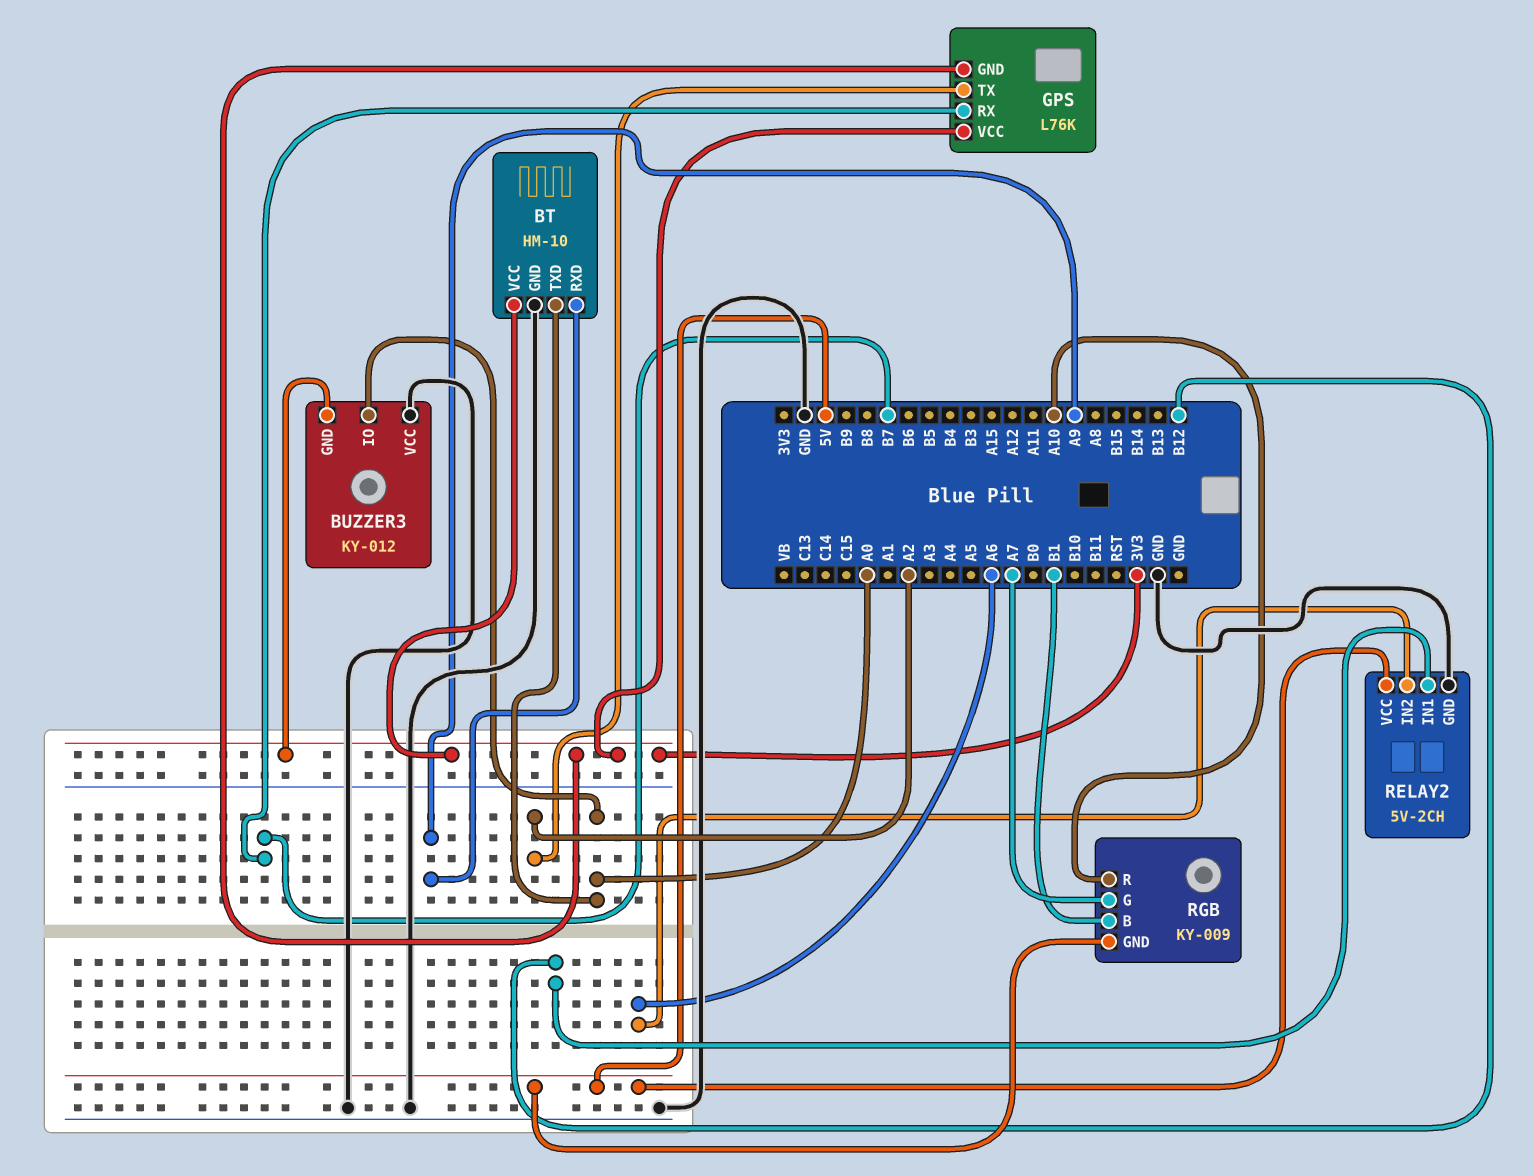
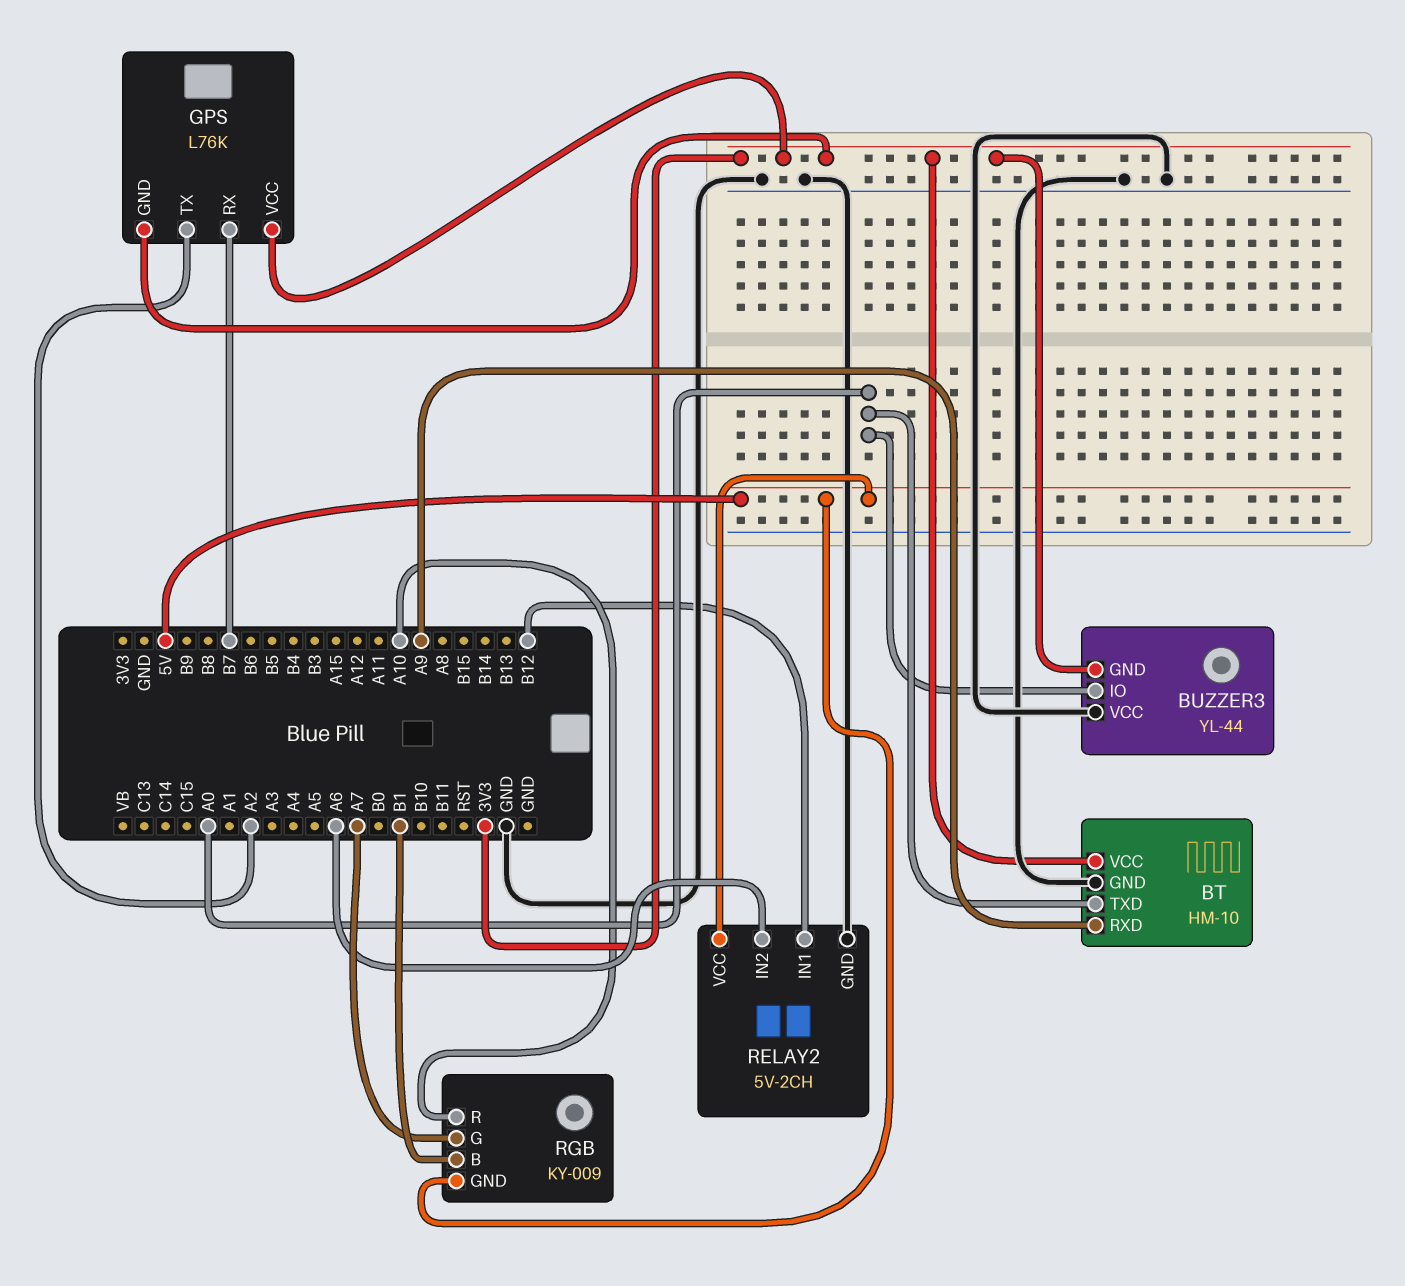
BUZZER3: KY-012 -> YL-44

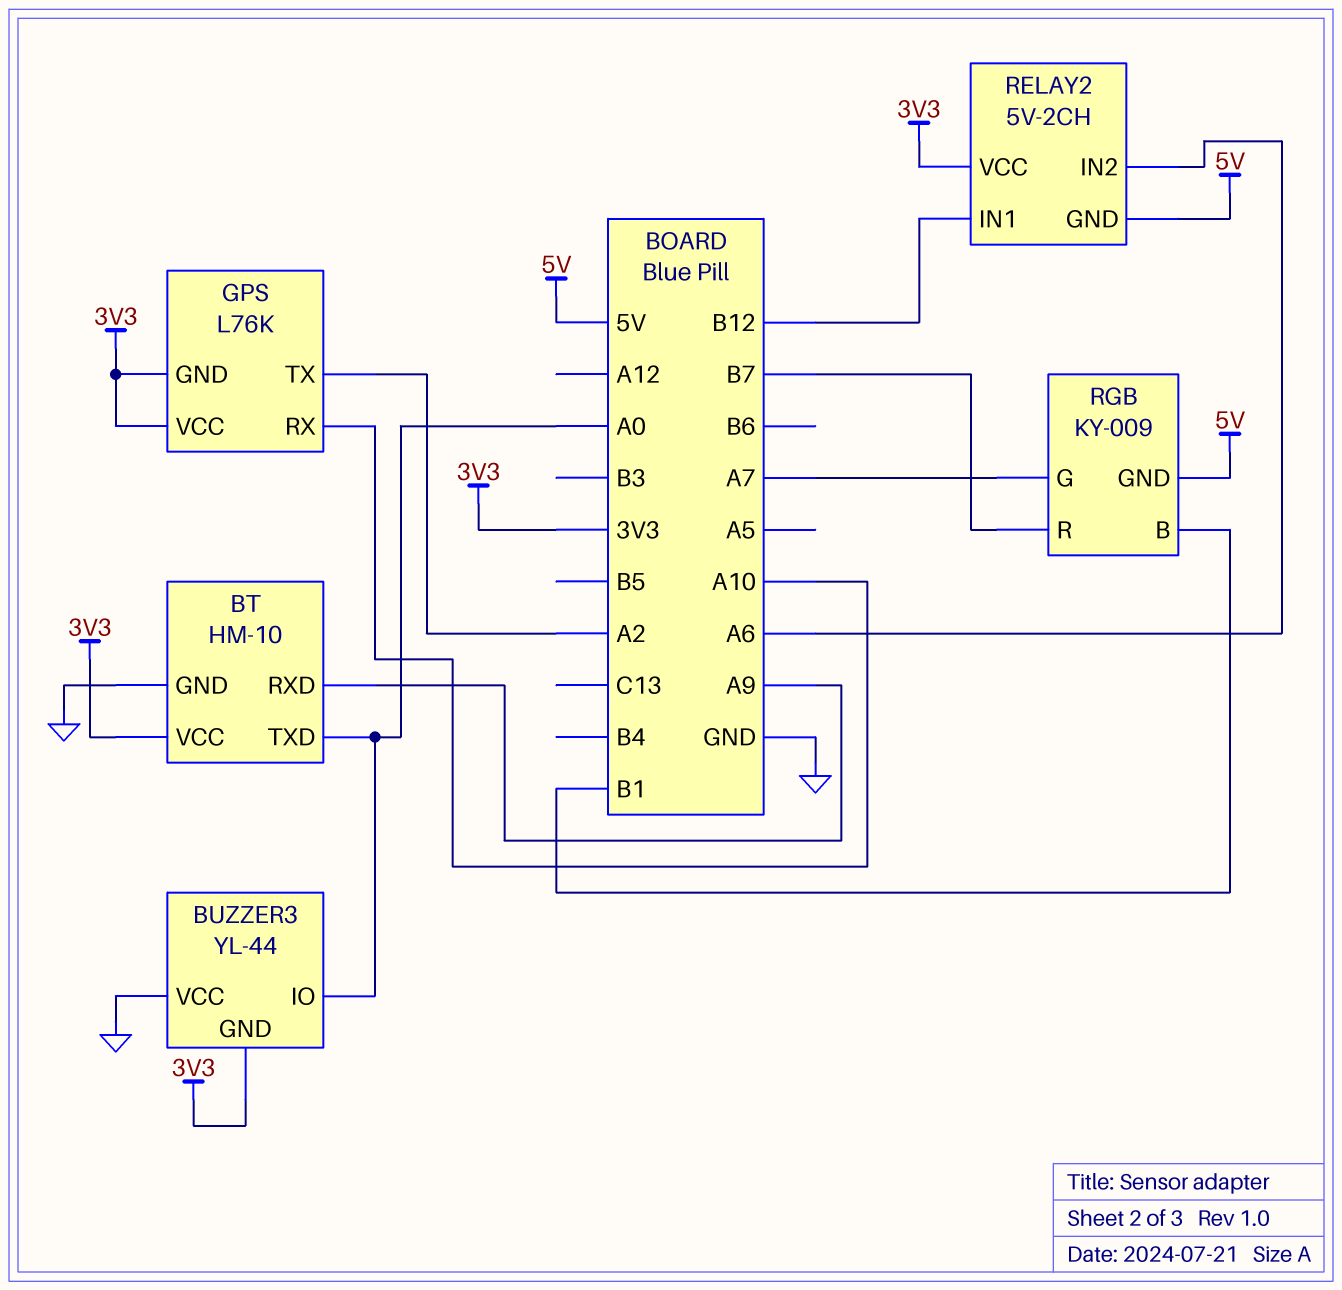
GPS pin RX: B7 -> A10
RELAY2 pin GND: GND -> 5V
RELAY2 pin VCC: 5V -> 3V3
RGB pin R: A10 -> B7

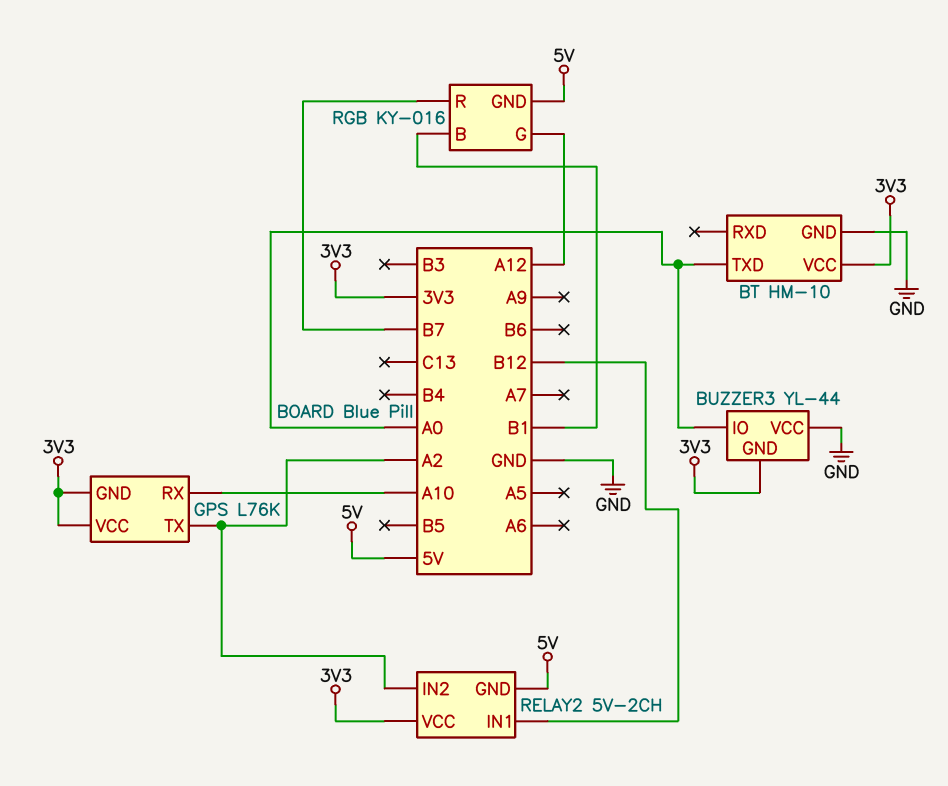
BT pin RXD: A9 -> none
RELAY2 pin IN2: A6 -> A2
RGB: KY-009 -> KY-016
RGB pin G: A7 -> A12

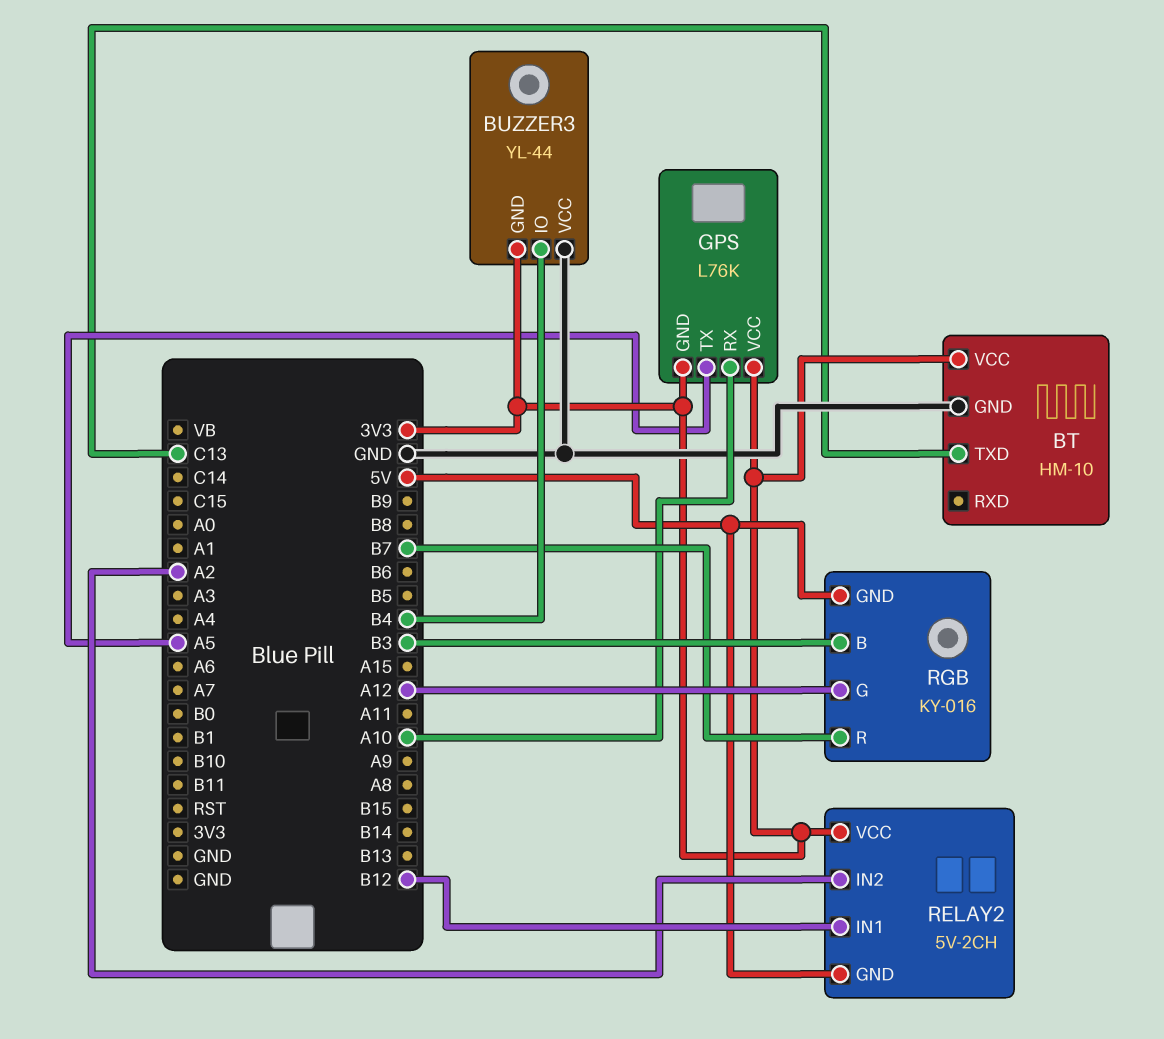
BT pin TXD: A0 -> C13
BUZZER3 pin IO: A0 -> B4
GPS pin TX: A2 -> A5
RGB pin B: B1 -> B3

